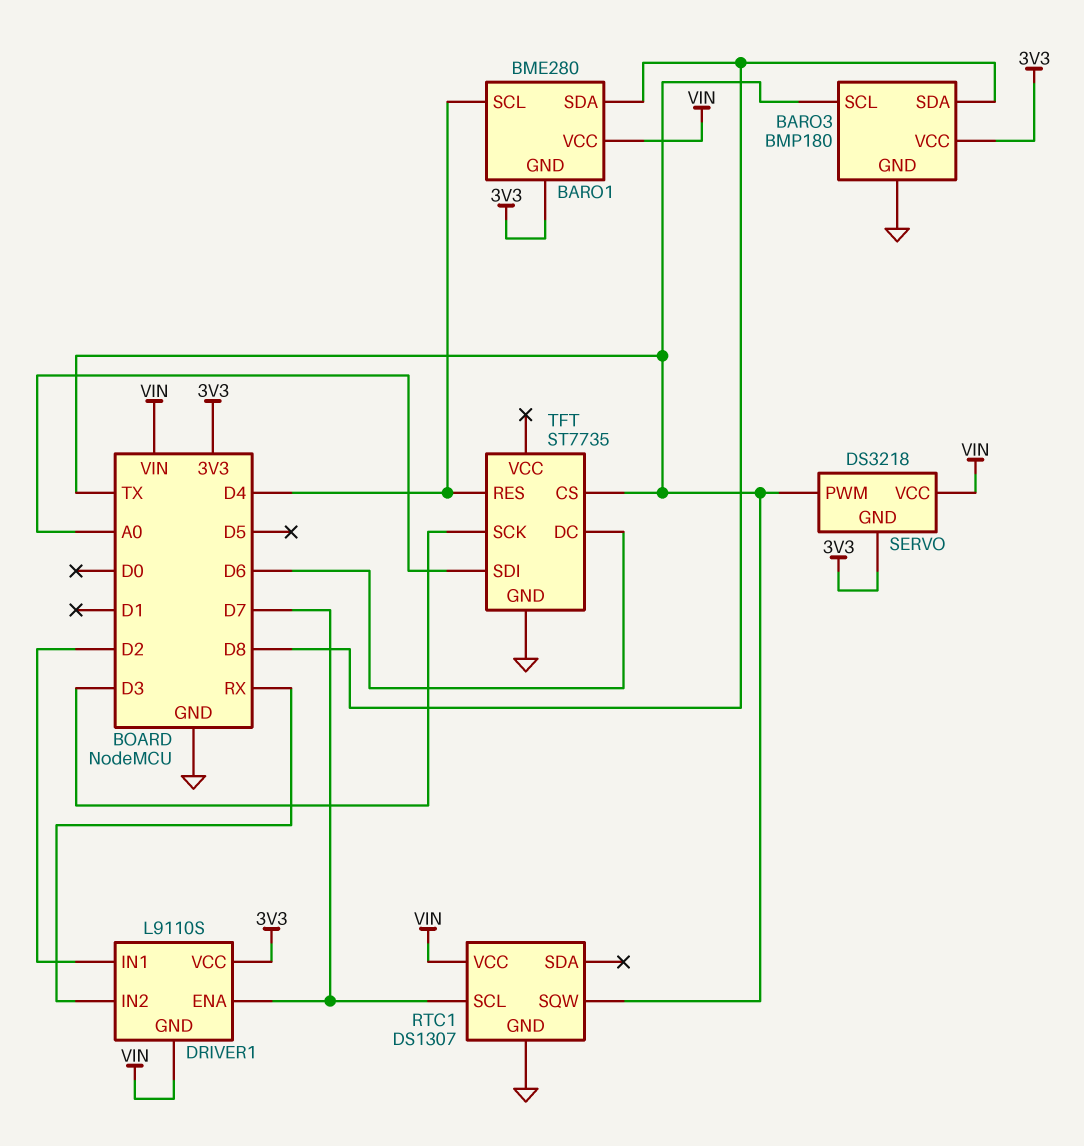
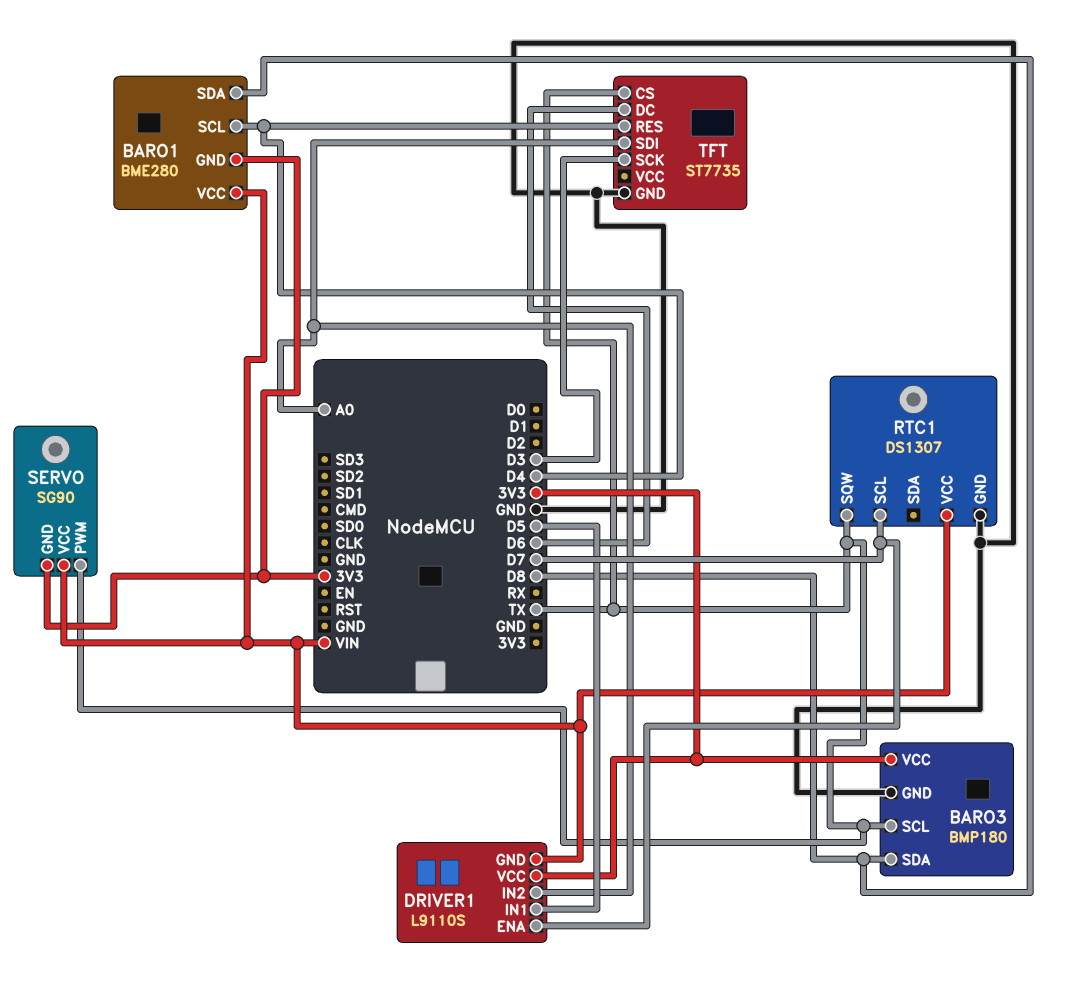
DRIVER1 pin IN1: D2 -> D5
DRIVER1 pin IN2: RX -> A0
SERVO: DS3218 -> SG90

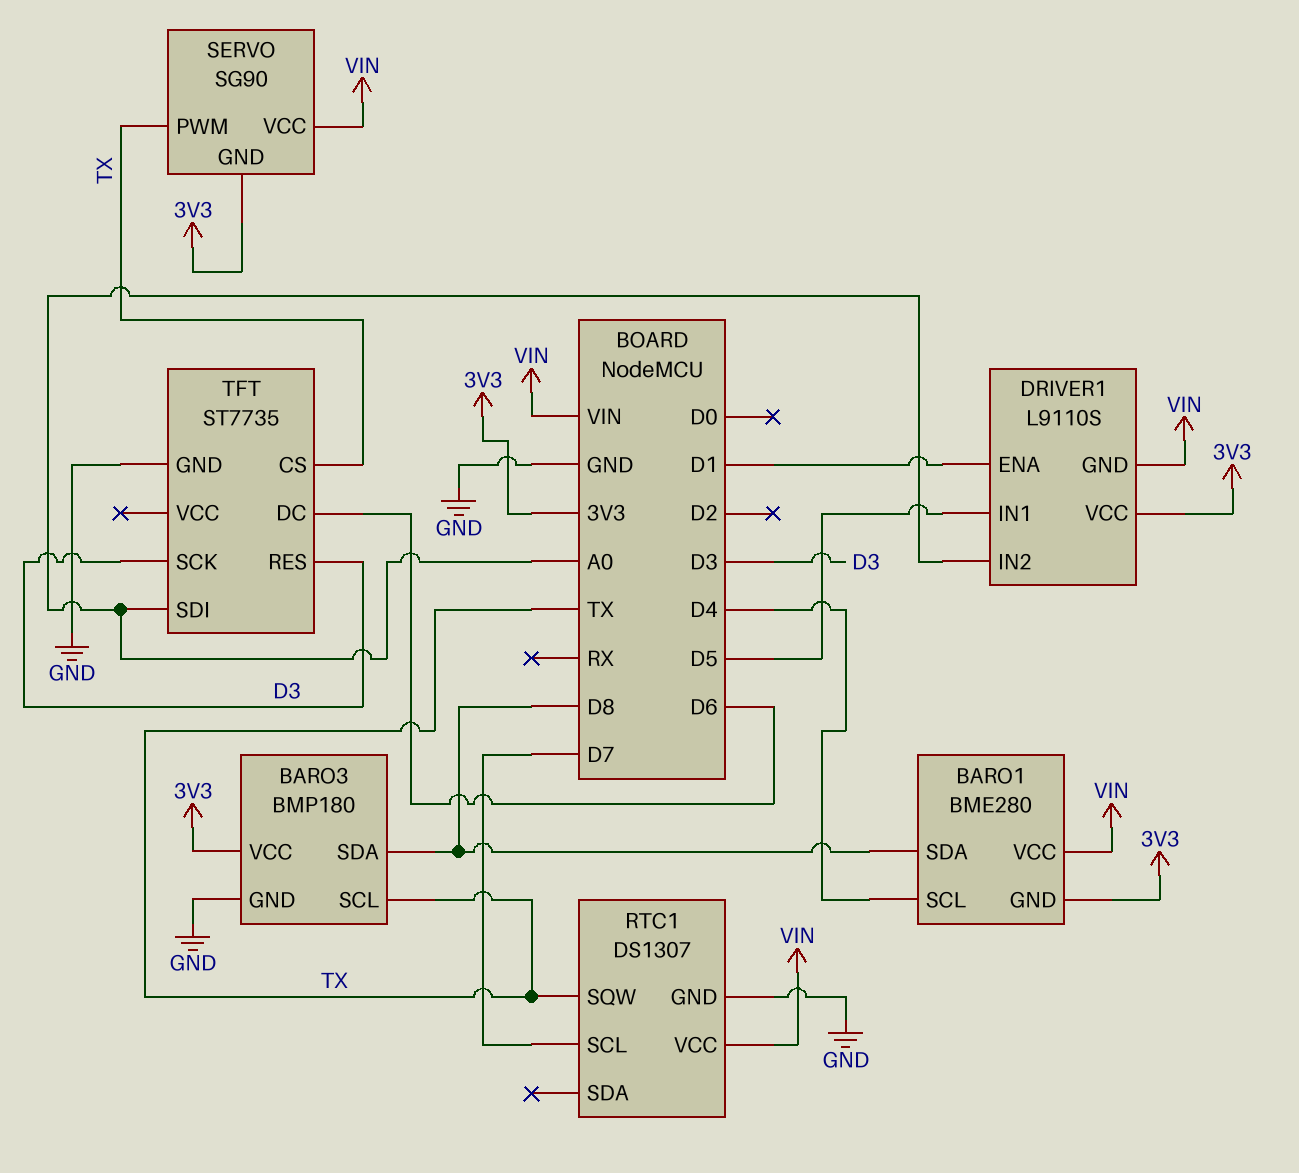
DRIVER1 pin ENA: D7 -> D1
TFT pin RES: D4 -> D3

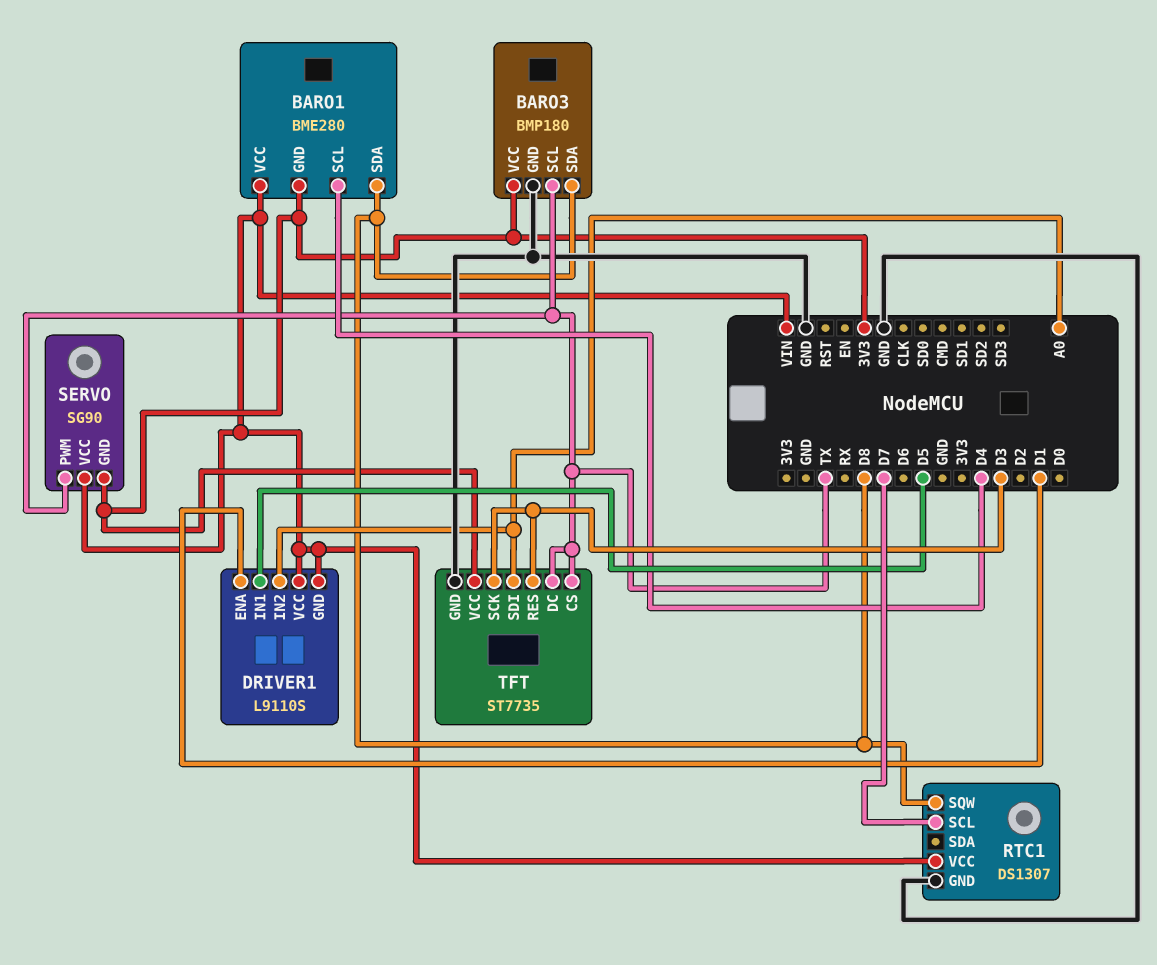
DRIVER1 pin VCC: 3V3 -> VIN
RTC1 pin SQW: TX -> D8
TFT pin DC: D6 -> TX
TFT pin VCC: none -> 3V3

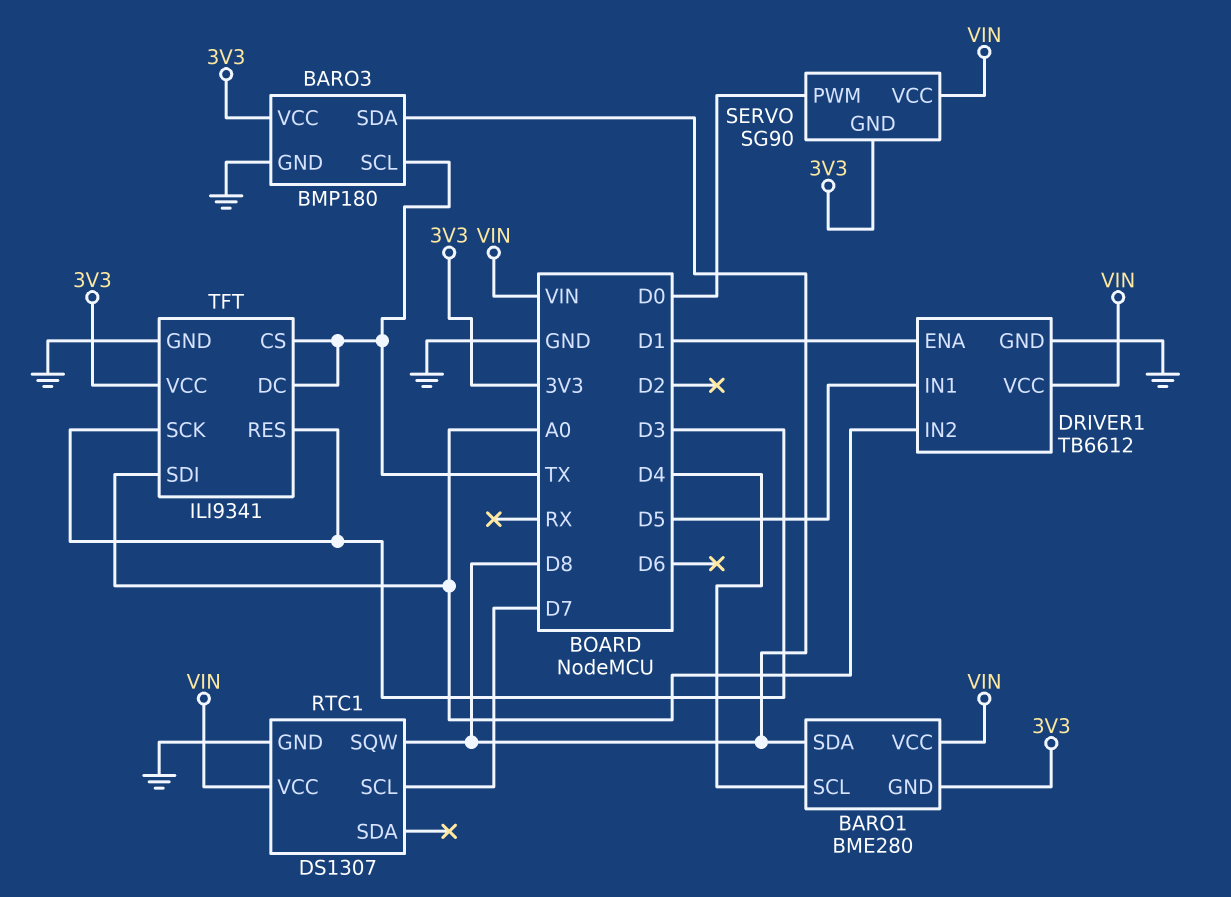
DRIVER1: L9110S -> TB6612
DRIVER1 pin GND: VIN -> GND
SERVO pin PWM: TX -> D0
TFT: ST7735 -> ILI9341

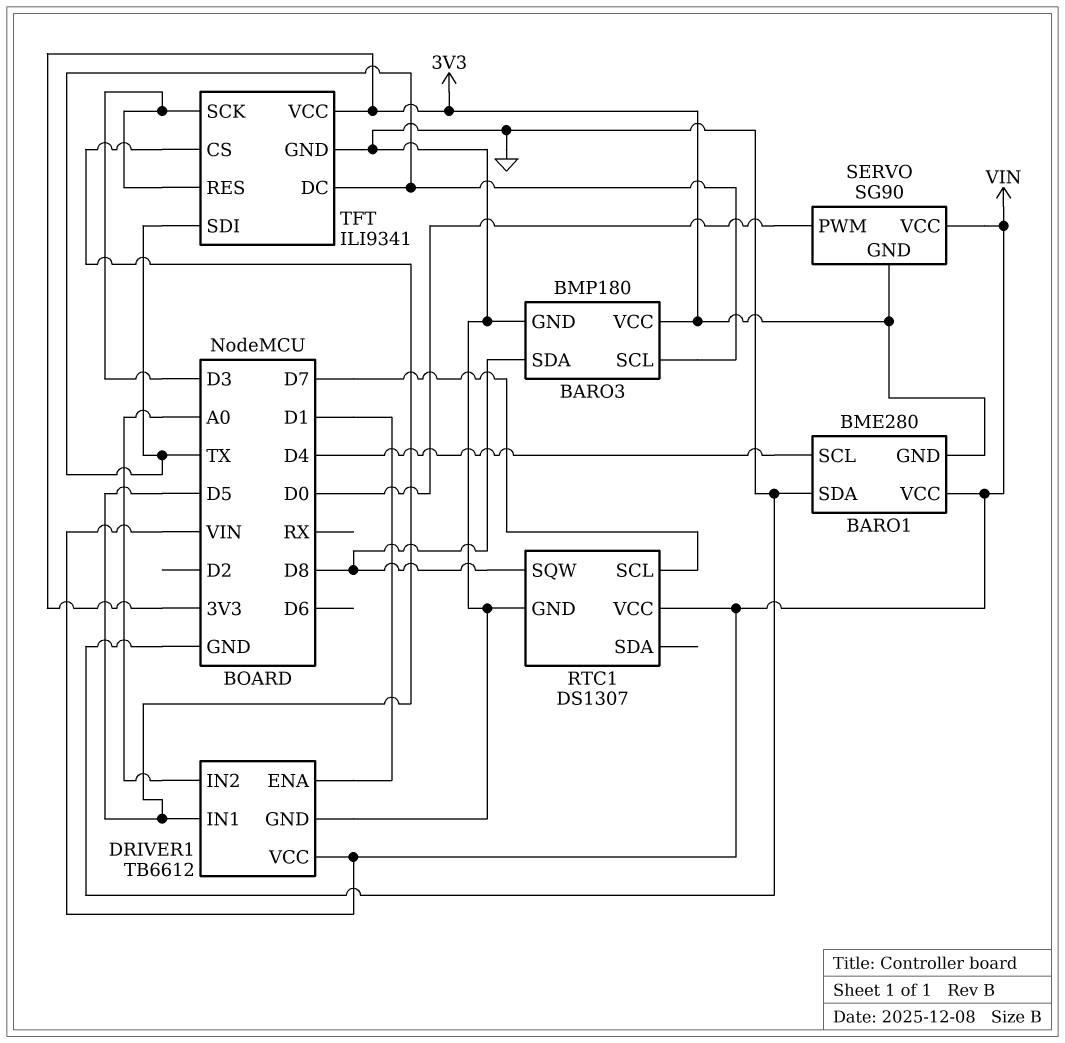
BARO1 pin SDA: D8 -> GND
TFT pin CS: TX -> D5
TFT pin SDI: A0 -> TX

